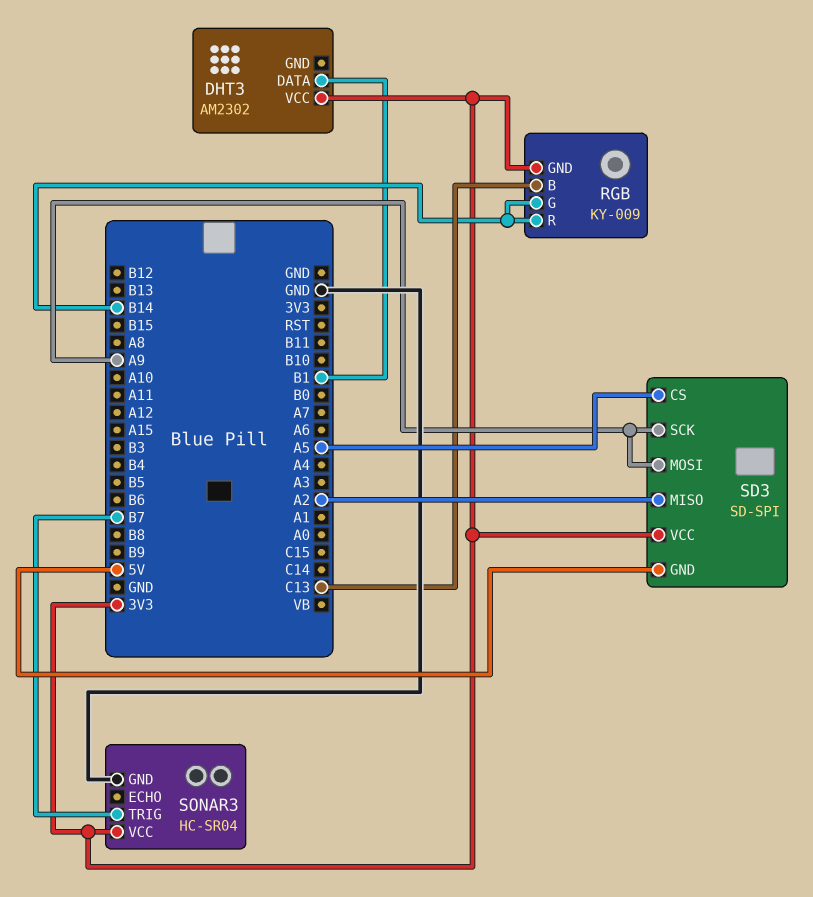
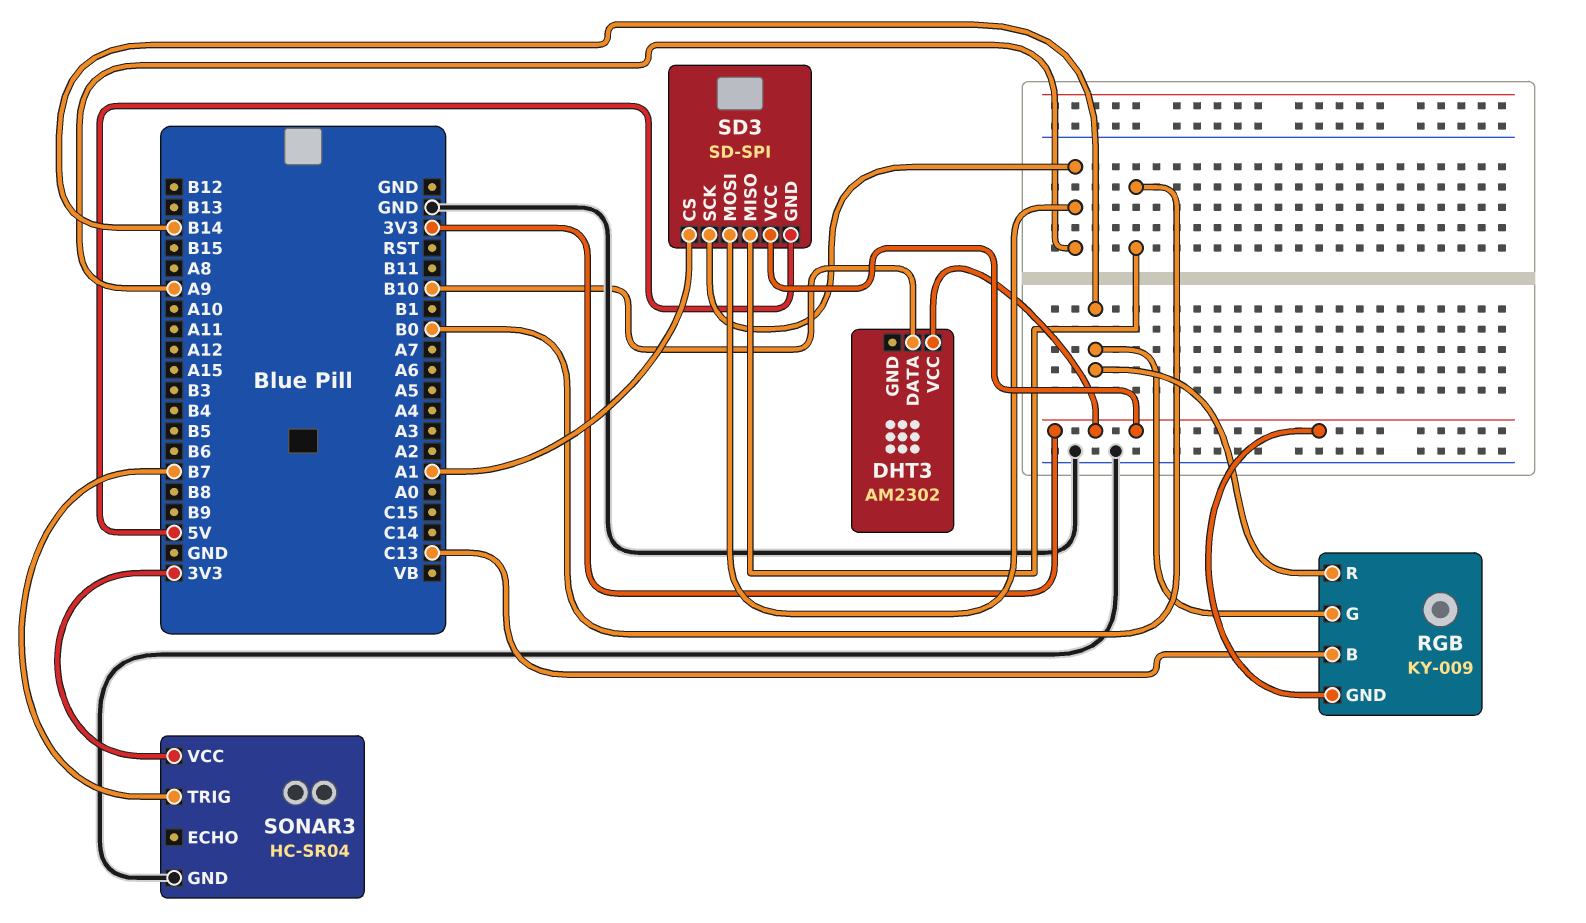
DHT3 pin DATA: B1 -> B10
SD3 pin CS: A5 -> A1
SD3 pin MISO: A2 -> B0

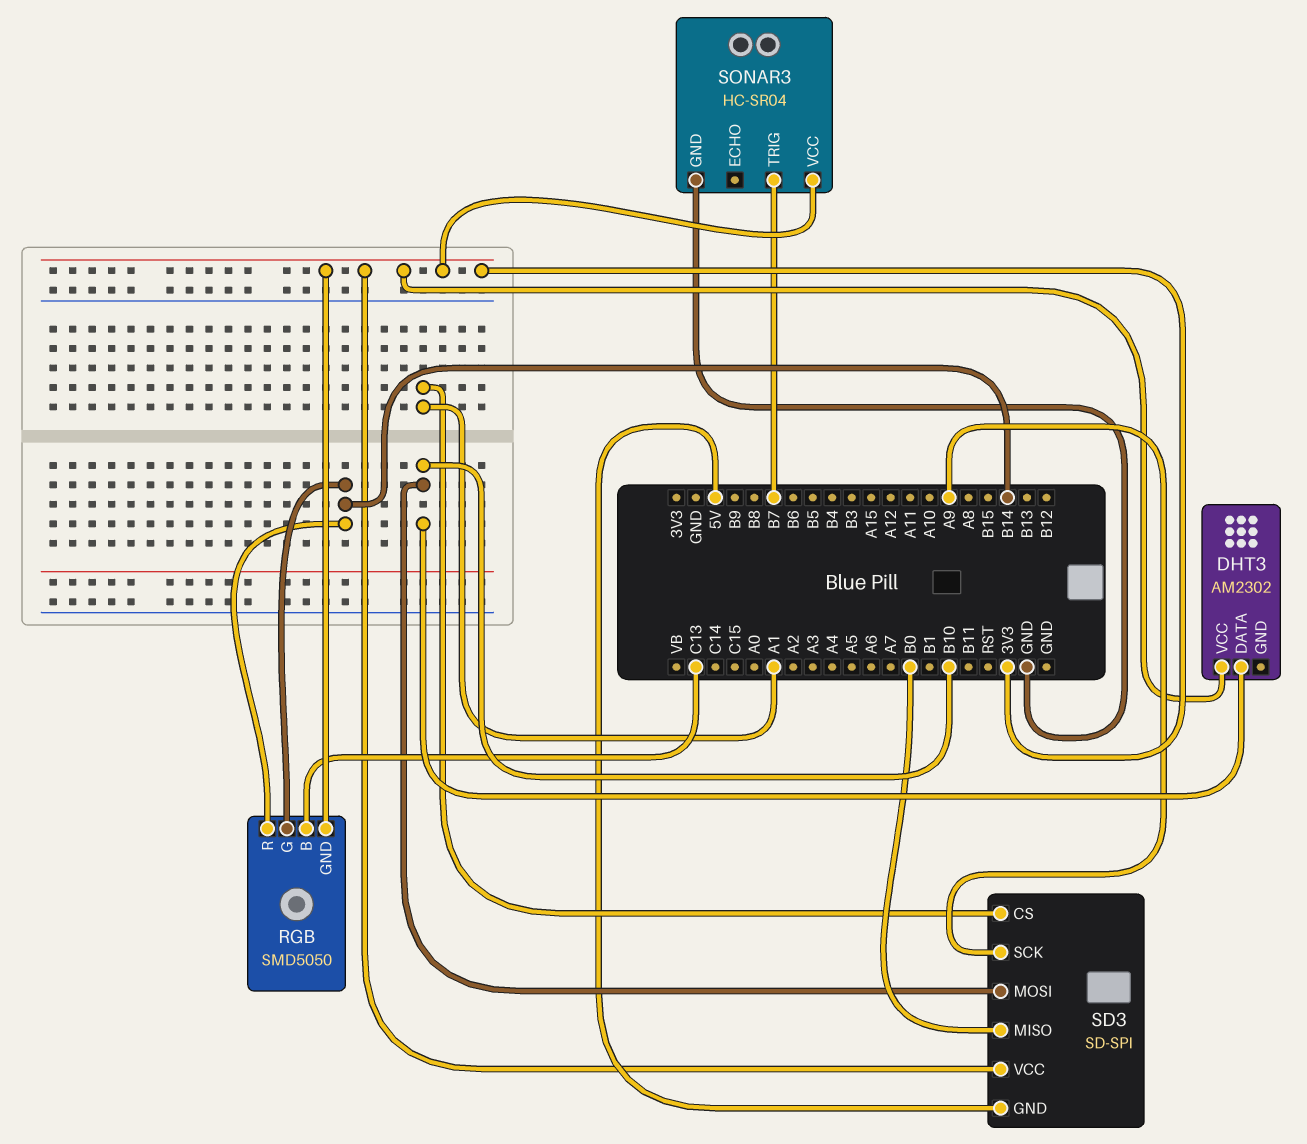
RGB: KY-009 -> SMD5050
SD3 pin MOSI: A9 -> B10

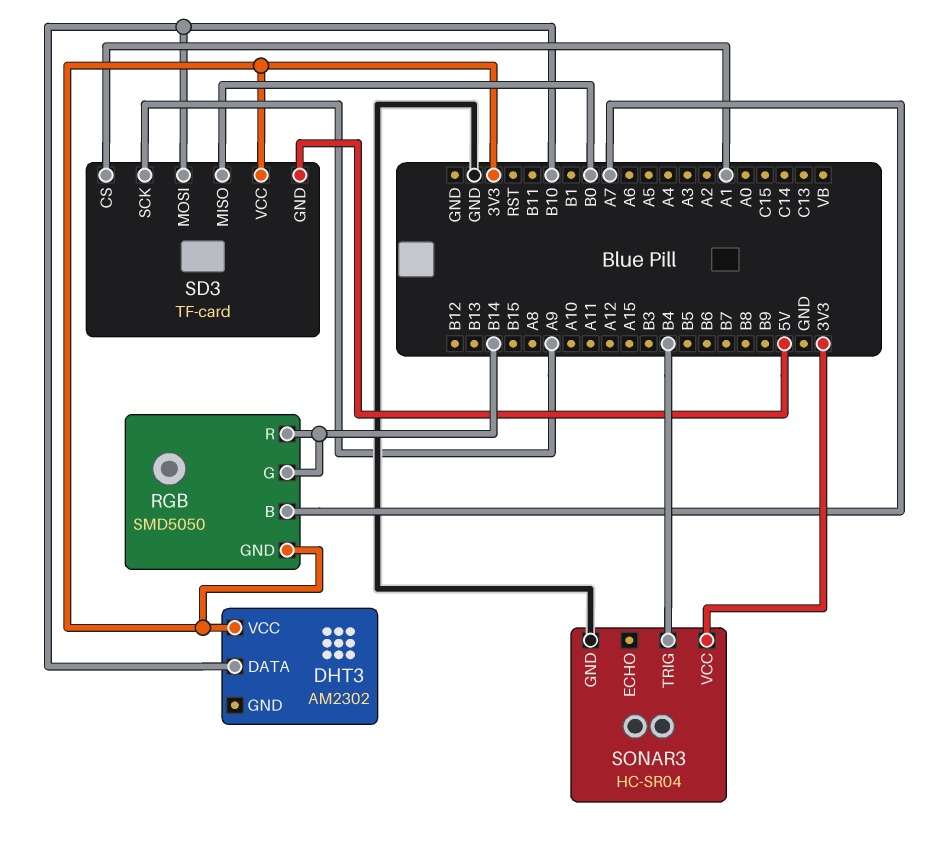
RGB pin B: C13 -> A7
SD3: SD-SPI -> TF-card
SONAR3 pin TRIG: B7 -> B4

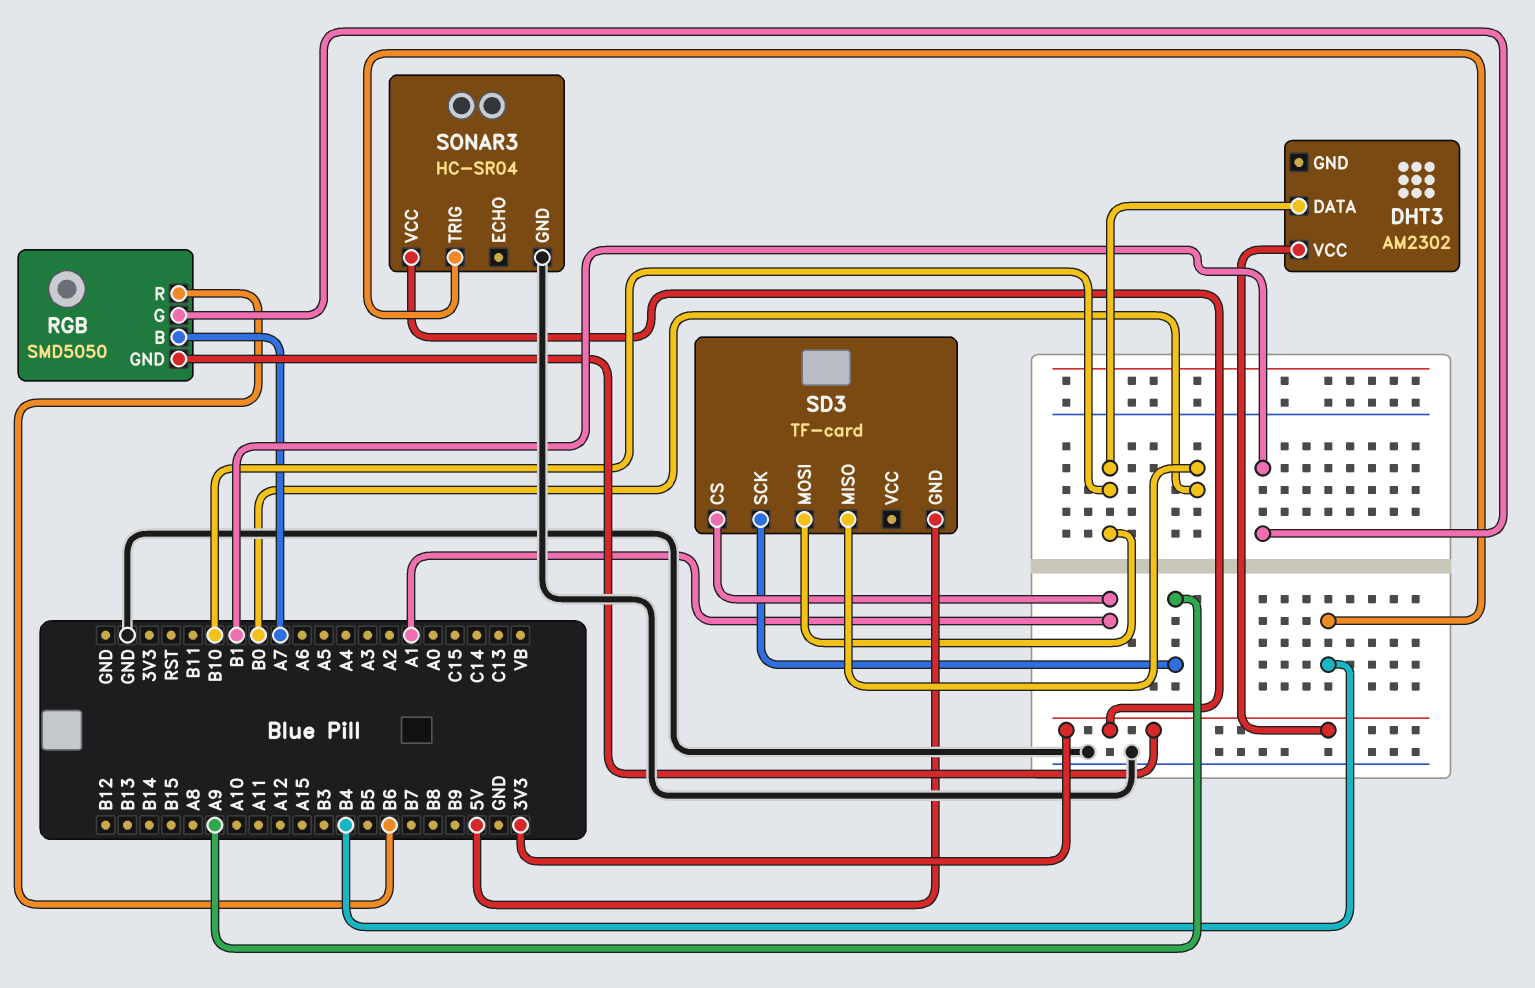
RGB pin G: B14 -> B1
RGB pin R: B14 -> B6
SD3 pin VCC: 3V3 -> none

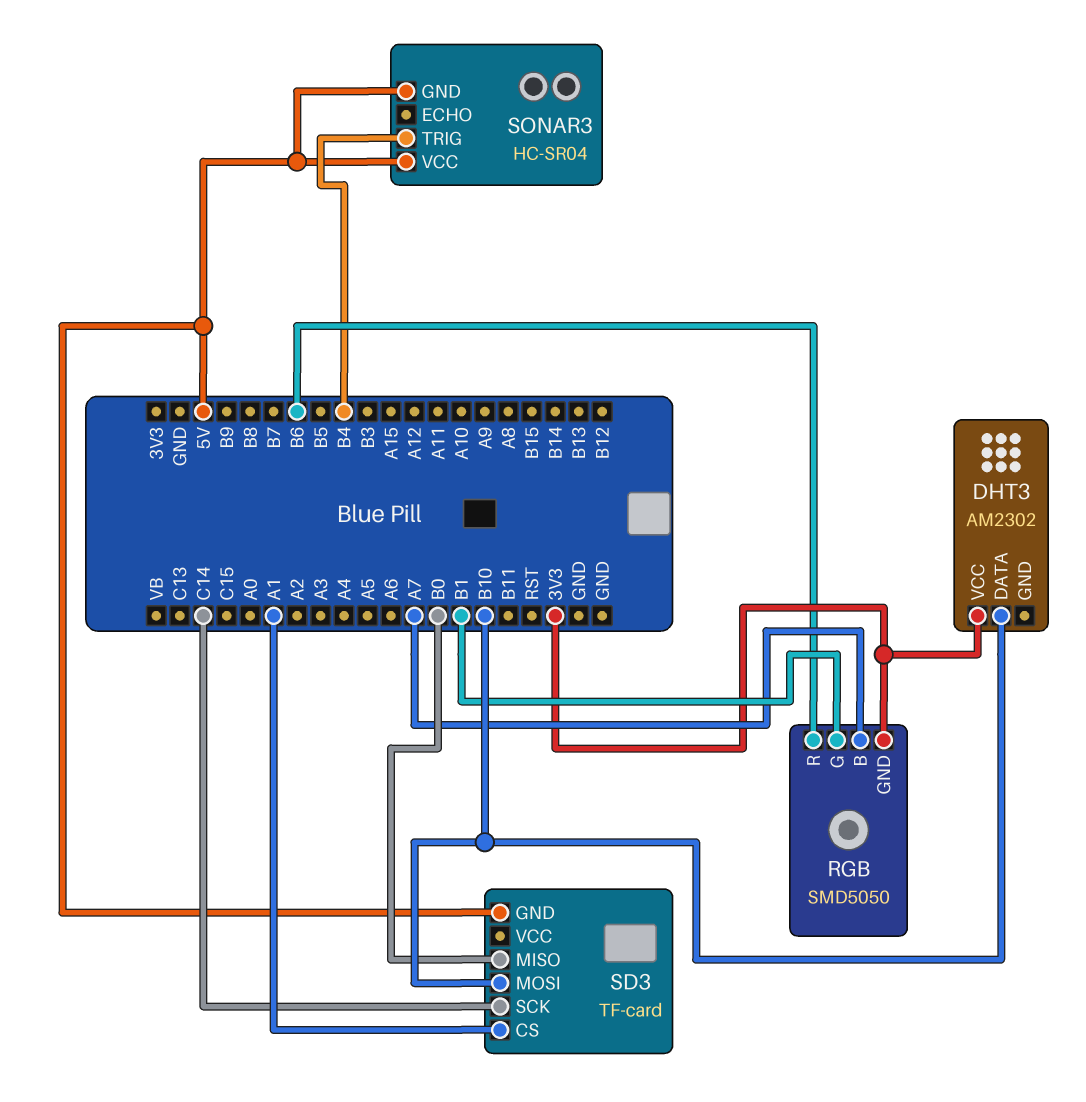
SD3 pin SCK: A9 -> C14
SONAR3 pin GND: GND -> 5V
SONAR3 pin VCC: 3V3 -> 5V

